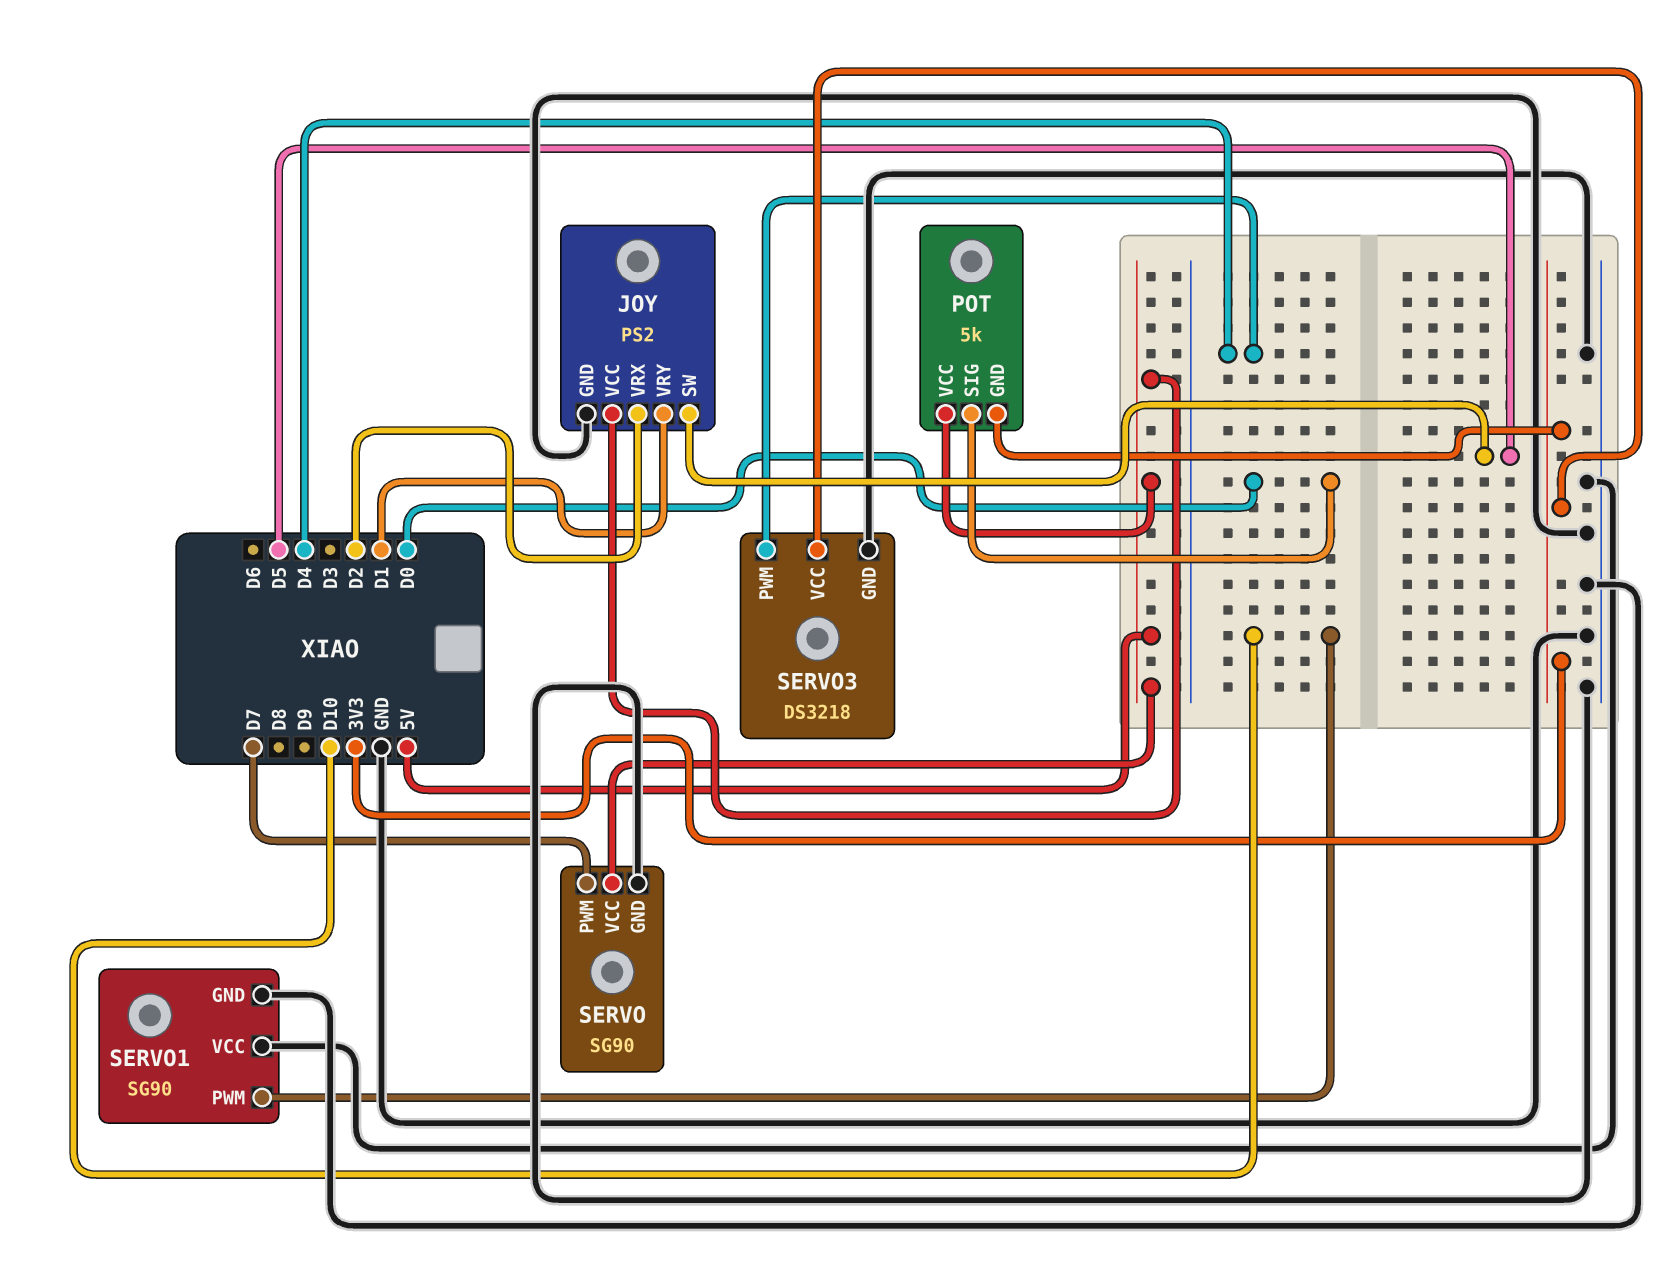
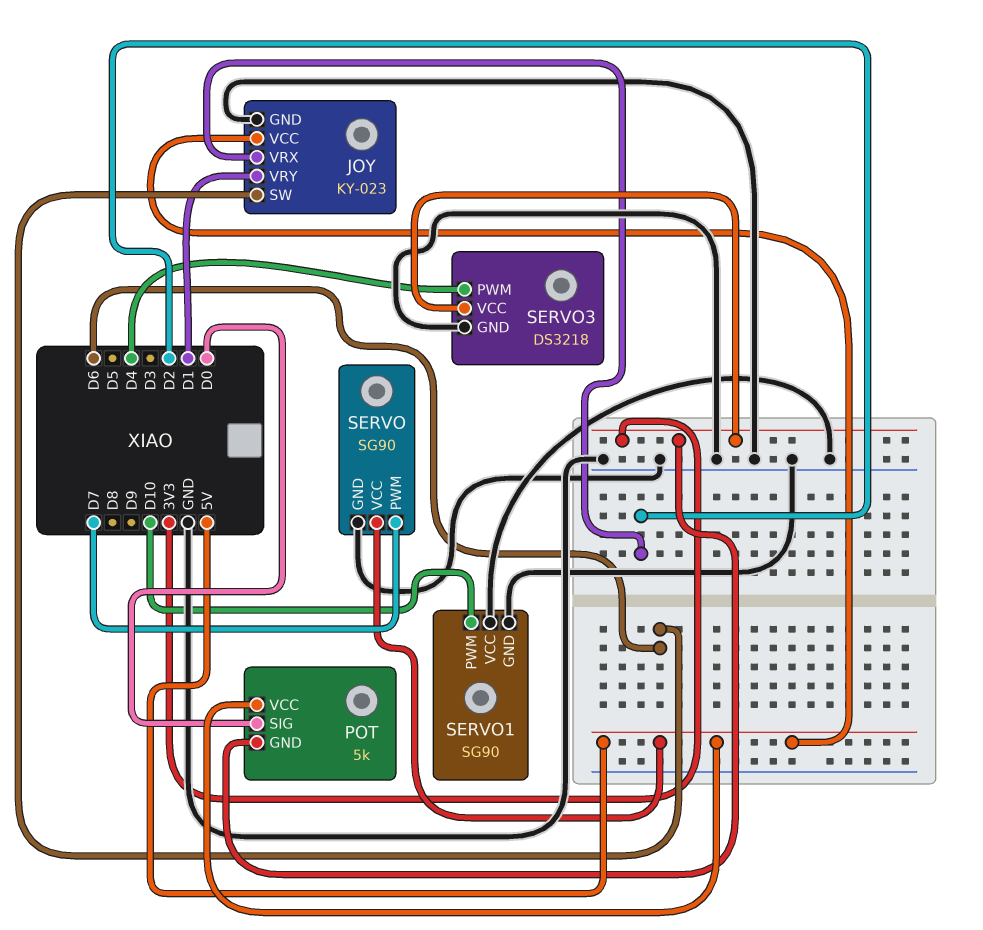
JOY: PS2 -> KY-023
JOY pin SW: D5 -> D6

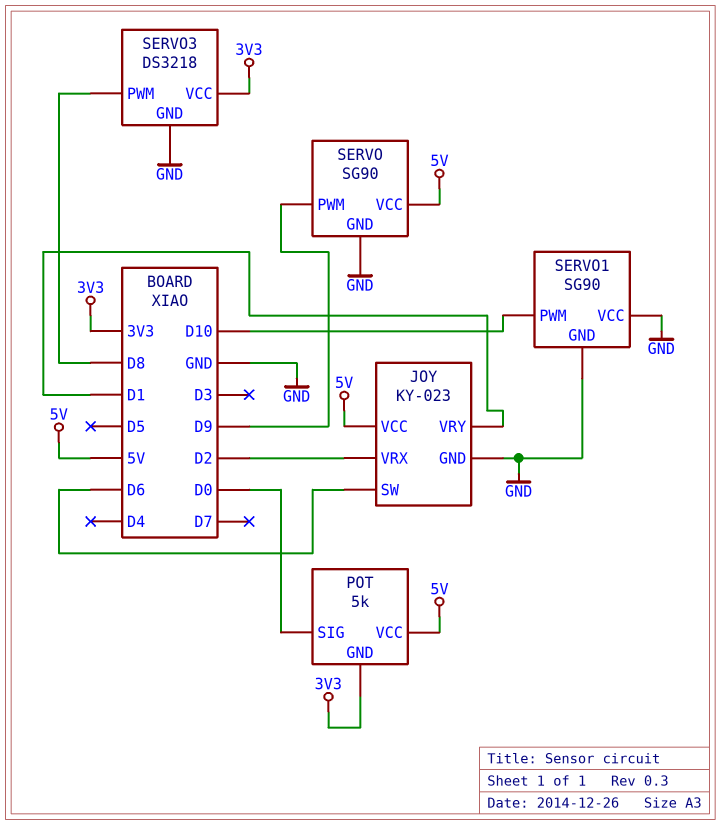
SERVO pin PWM: D7 -> D9
SERVO3 pin PWM: D4 -> D8

